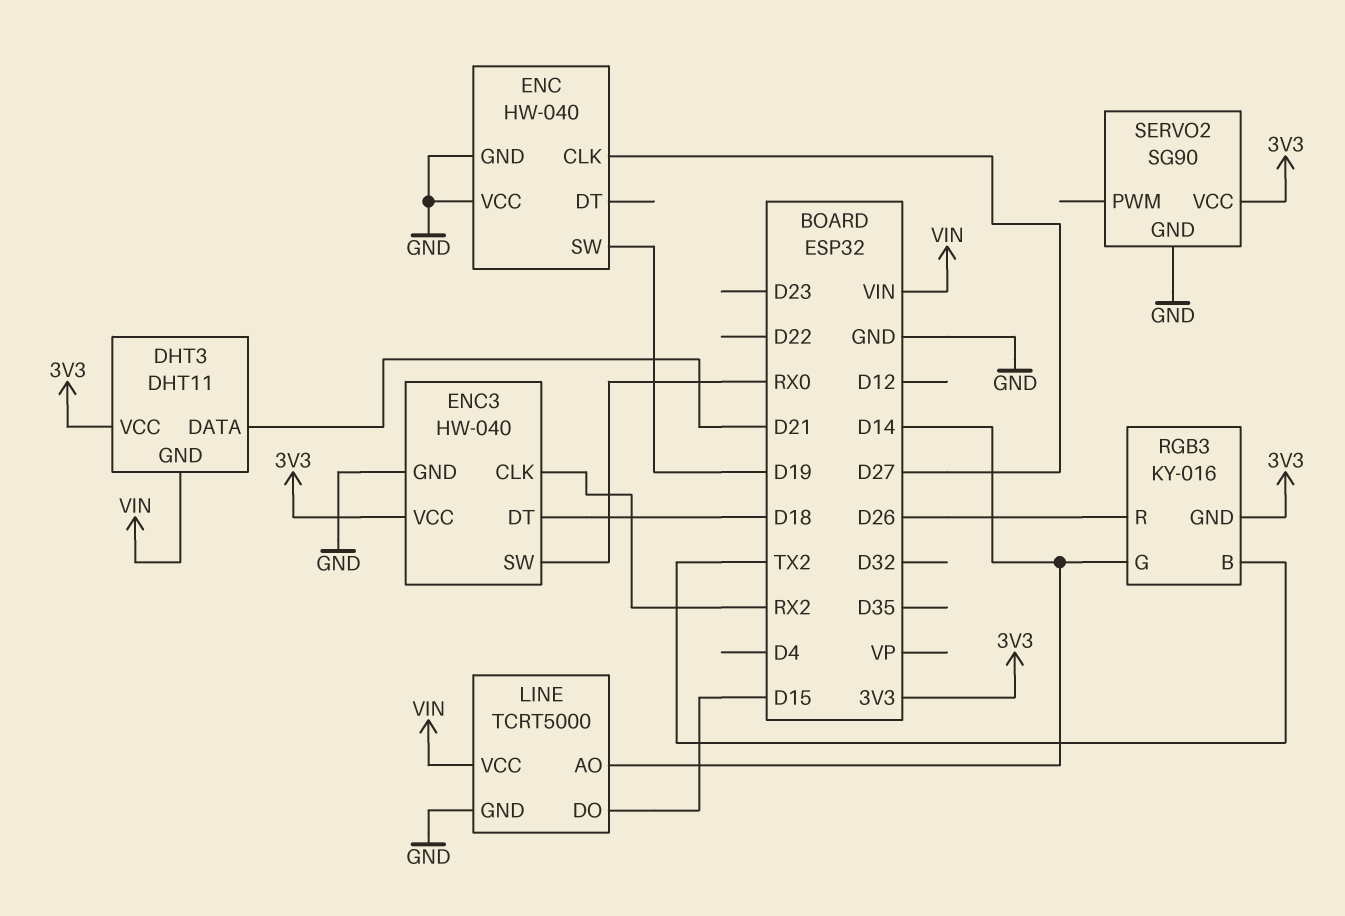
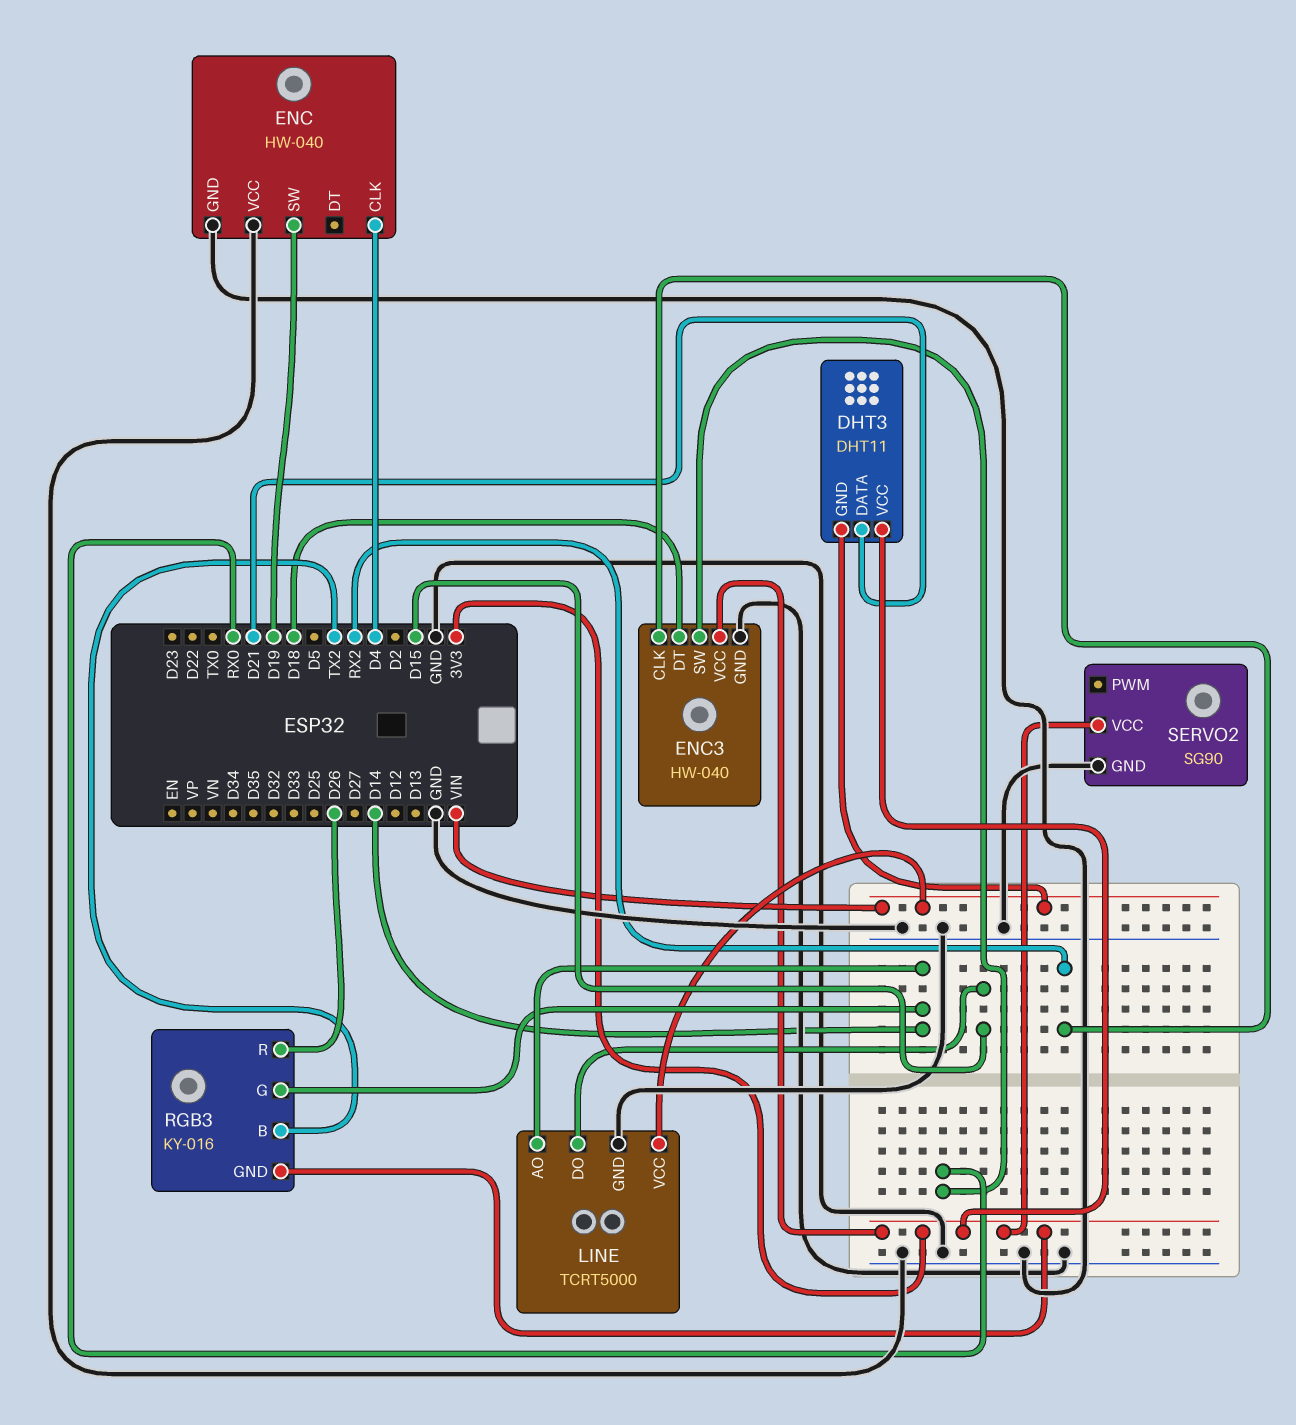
ENC pin CLK: D27 -> D4

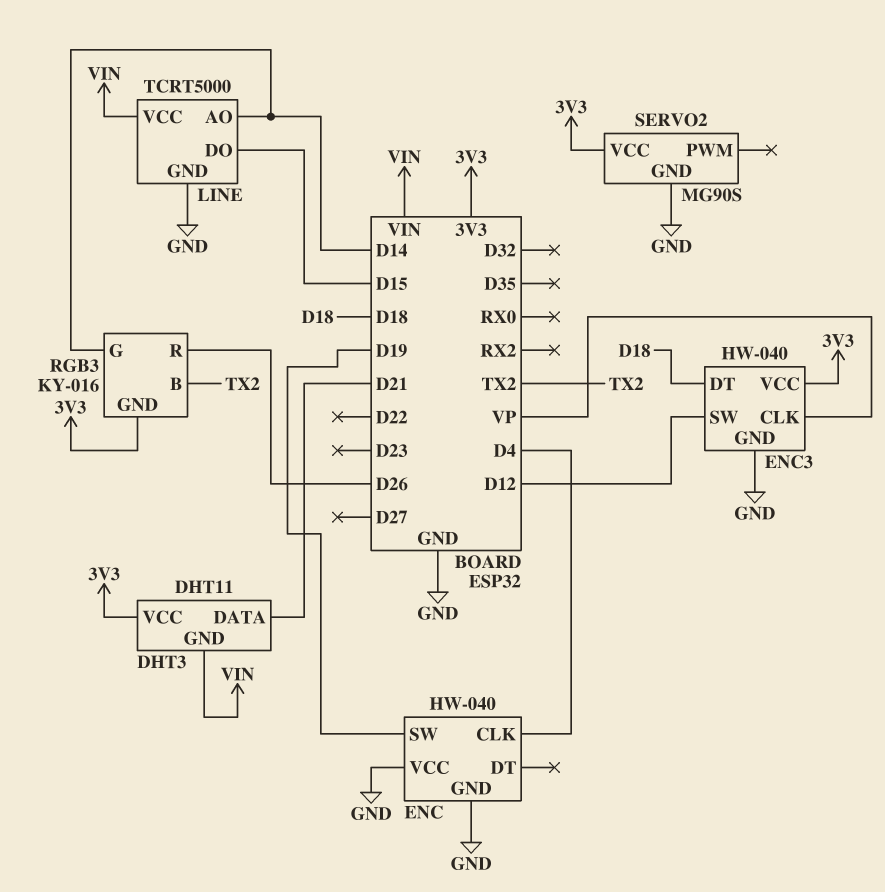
ENC3 pin CLK: RX2 -> VP
ENC3 pin SW: RX0 -> D12
SERVO2: SG90 -> MG90S

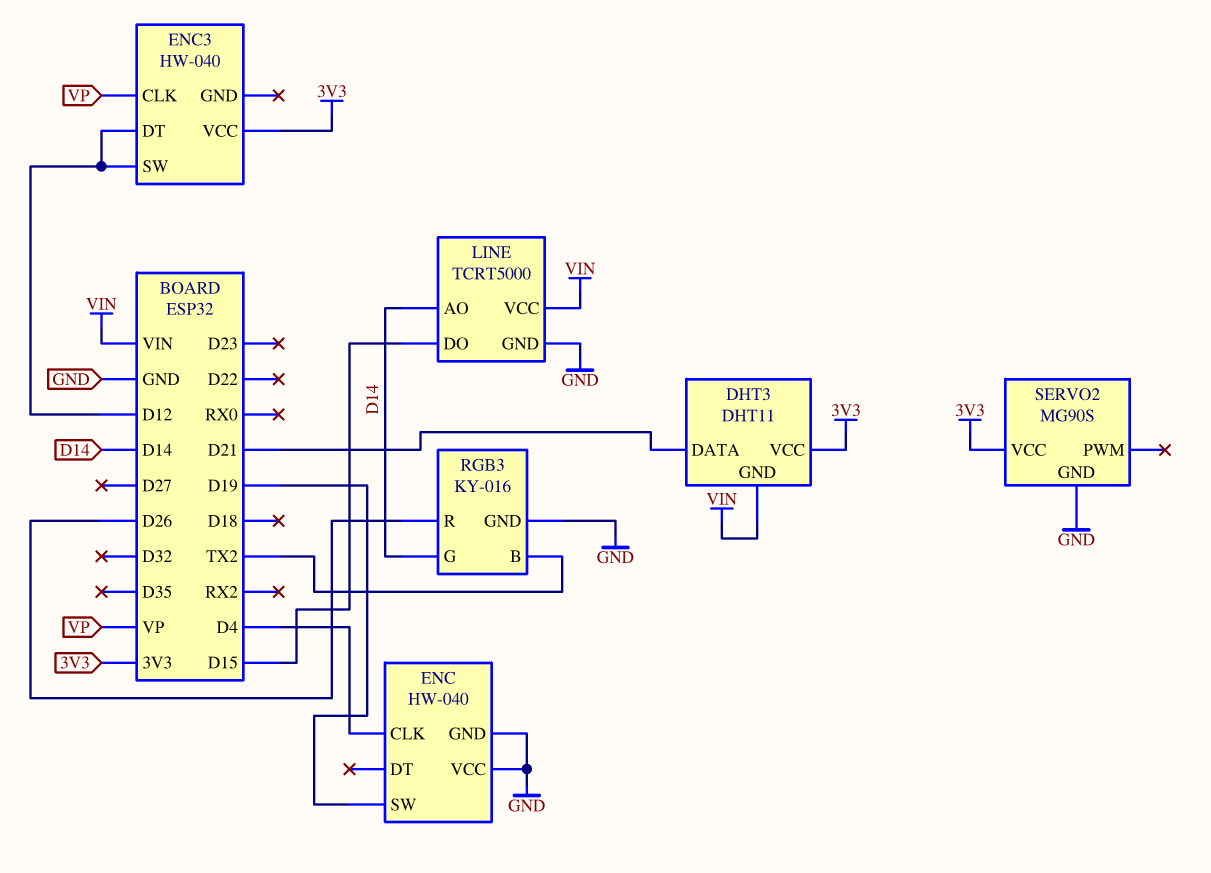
ENC3 pin DT: D18 -> D12
ENC3 pin GND: GND -> none
RGB3 pin GND: 3V3 -> GND

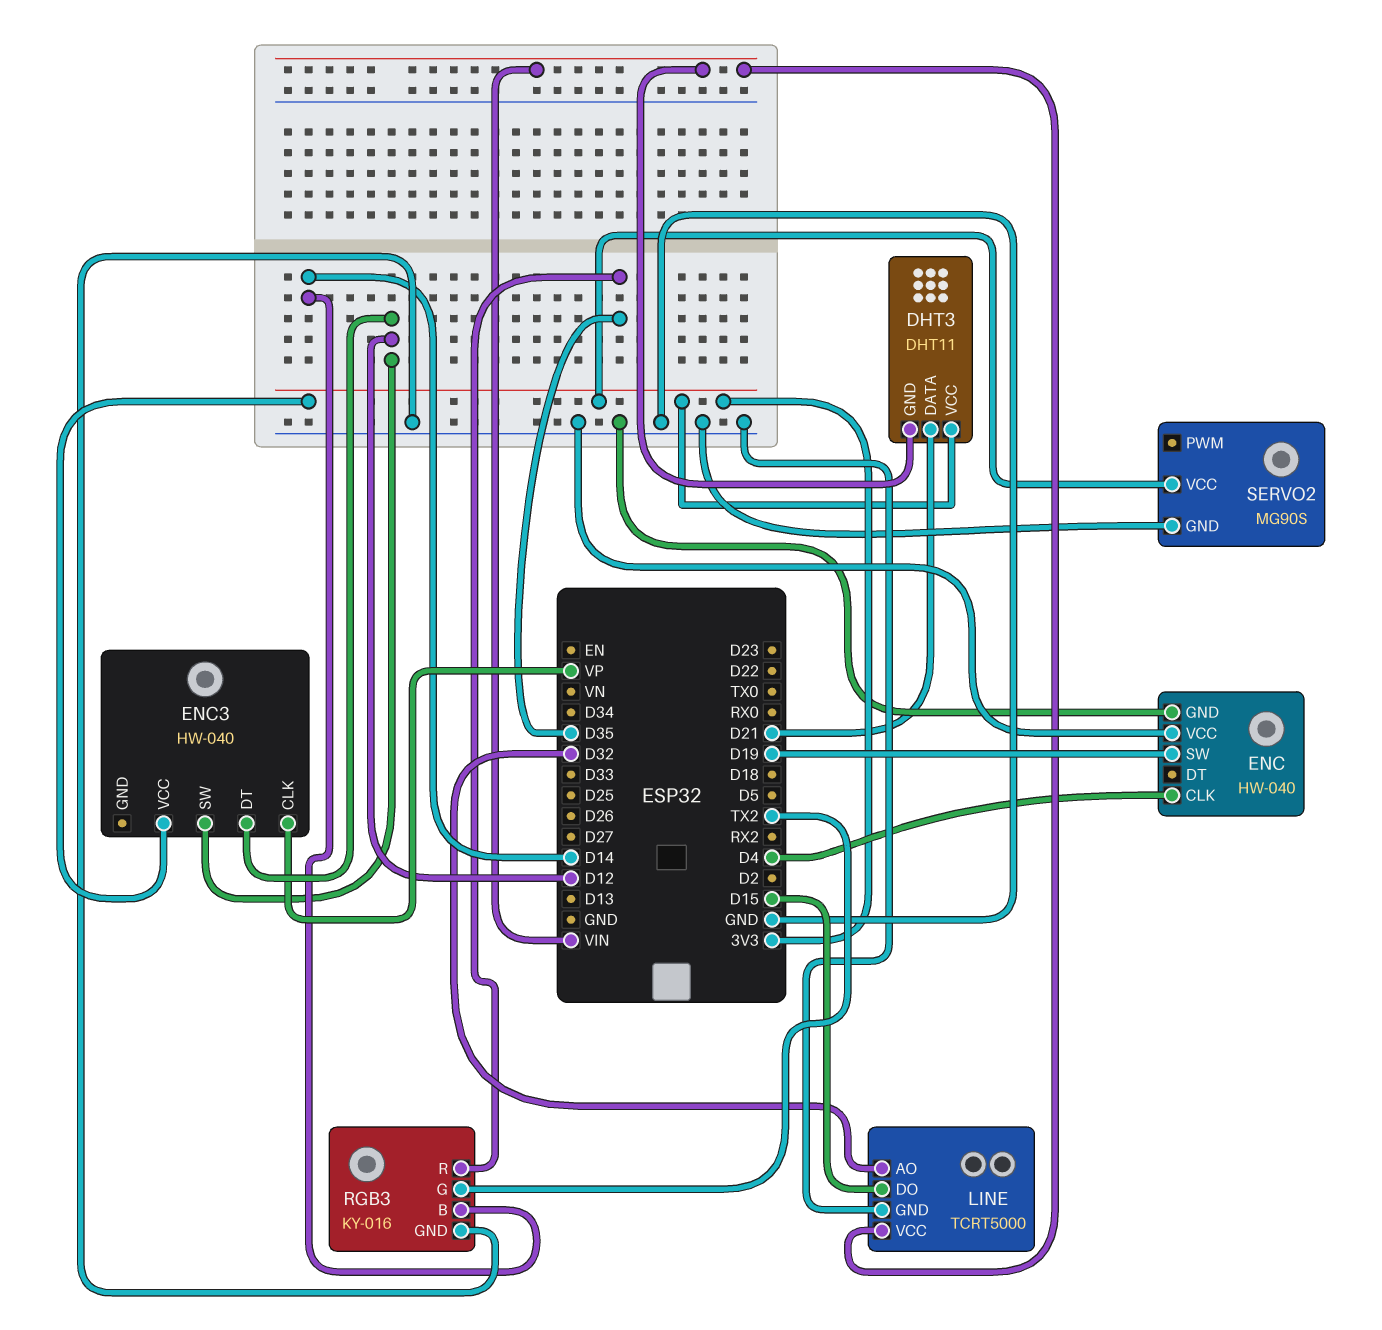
LINE pin AO: D14 -> D32
RGB3 pin B: TX2 -> D14
RGB3 pin G: D14 -> TX2
RGB3 pin R: D26 -> D35

